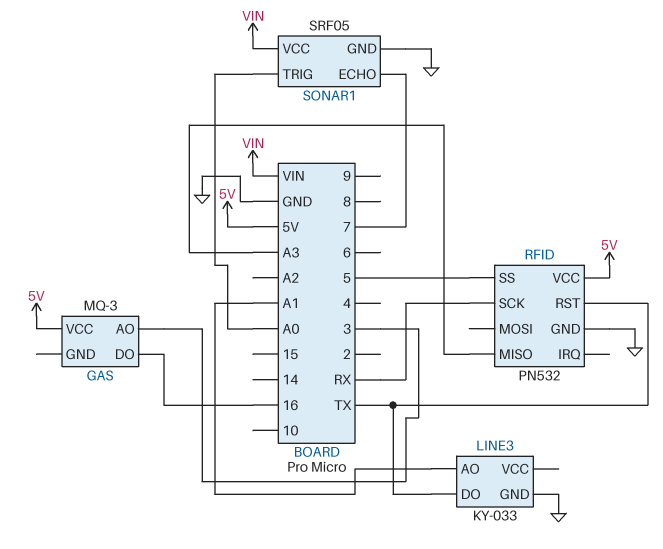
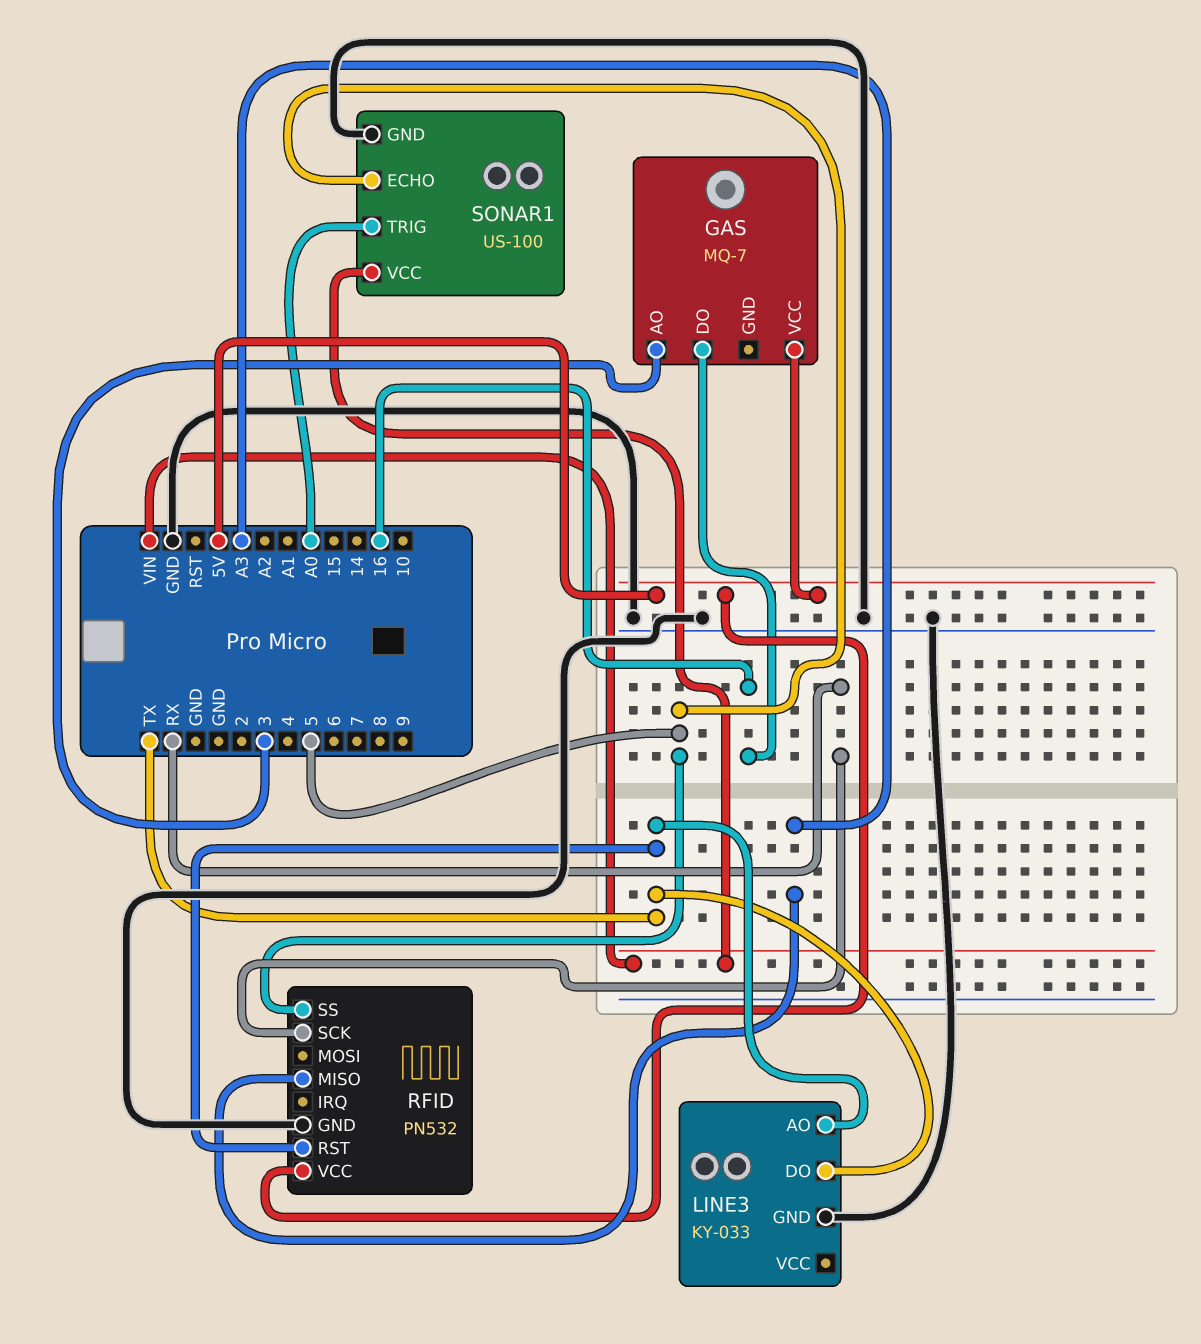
GAS: MQ-3 -> MQ-7
LINE3 pin AO: A1 -> TX
SONAR1: SRF05 -> US-100
SONAR1 pin ECHO: 7 -> 5

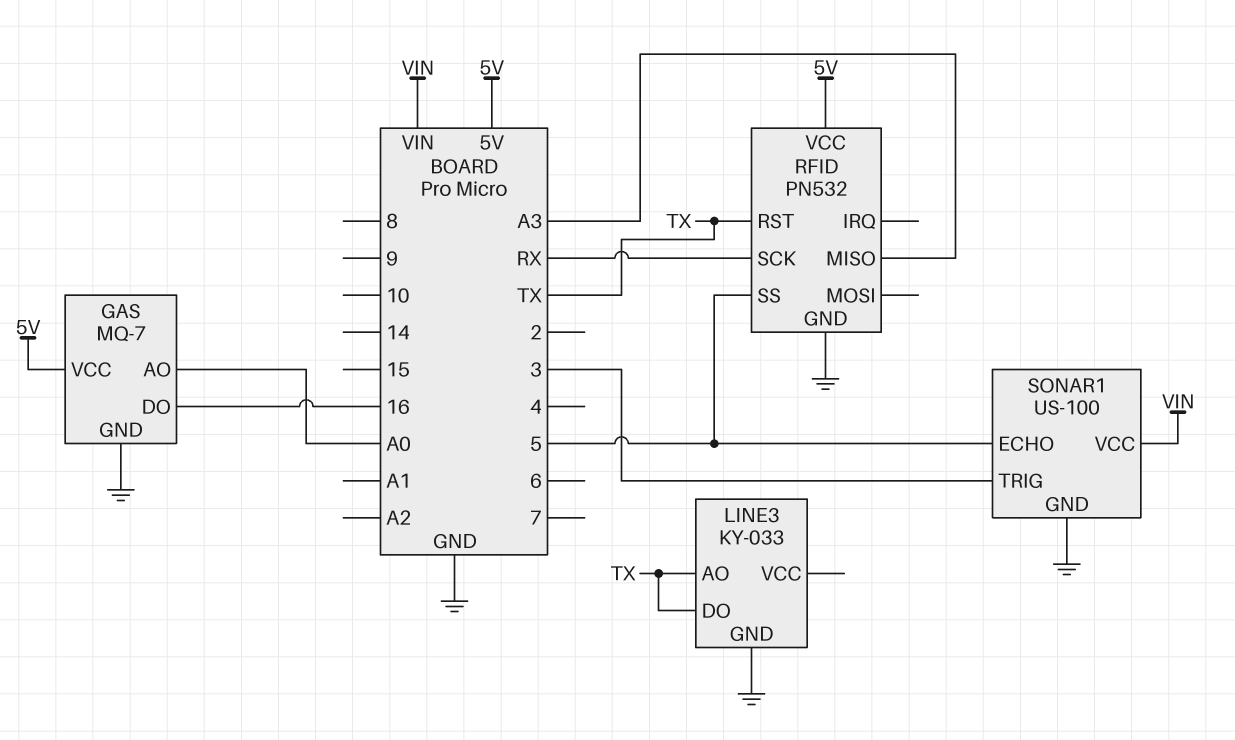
GAS pin AO: 3 -> A0
GAS pin GND: none -> GND
SONAR1 pin TRIG: A0 -> 3

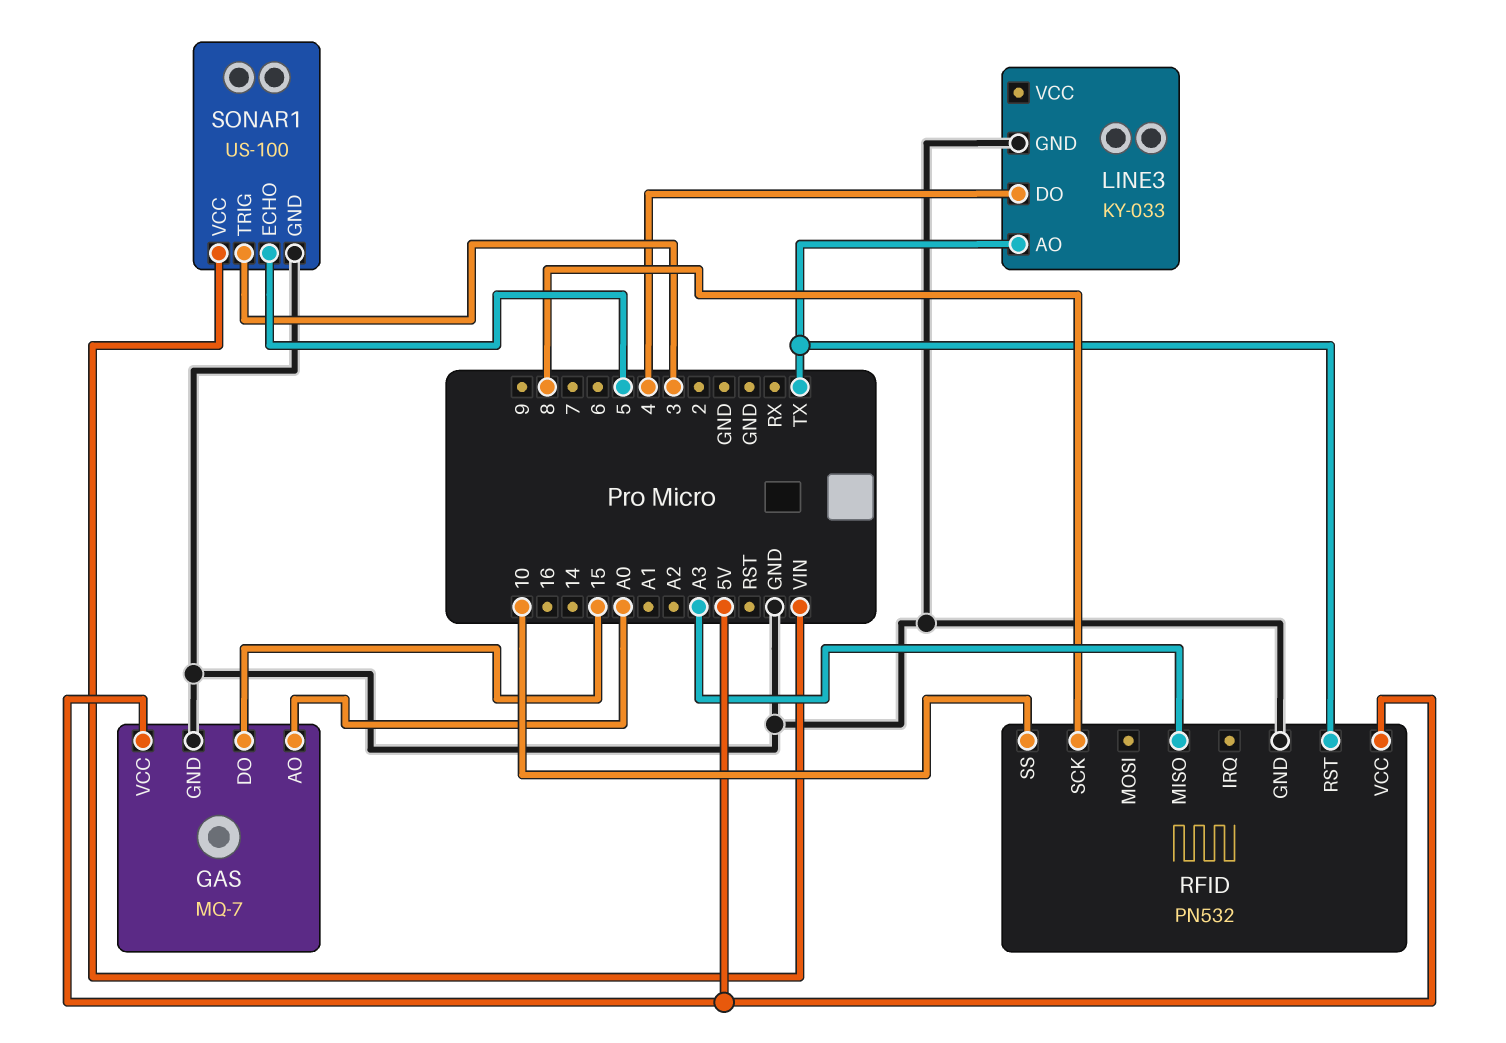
GAS pin DO: 16 -> 15
LINE3 pin DO: TX -> 4
RFID pin SCK: RX -> 8
RFID pin SS: 5 -> 10

